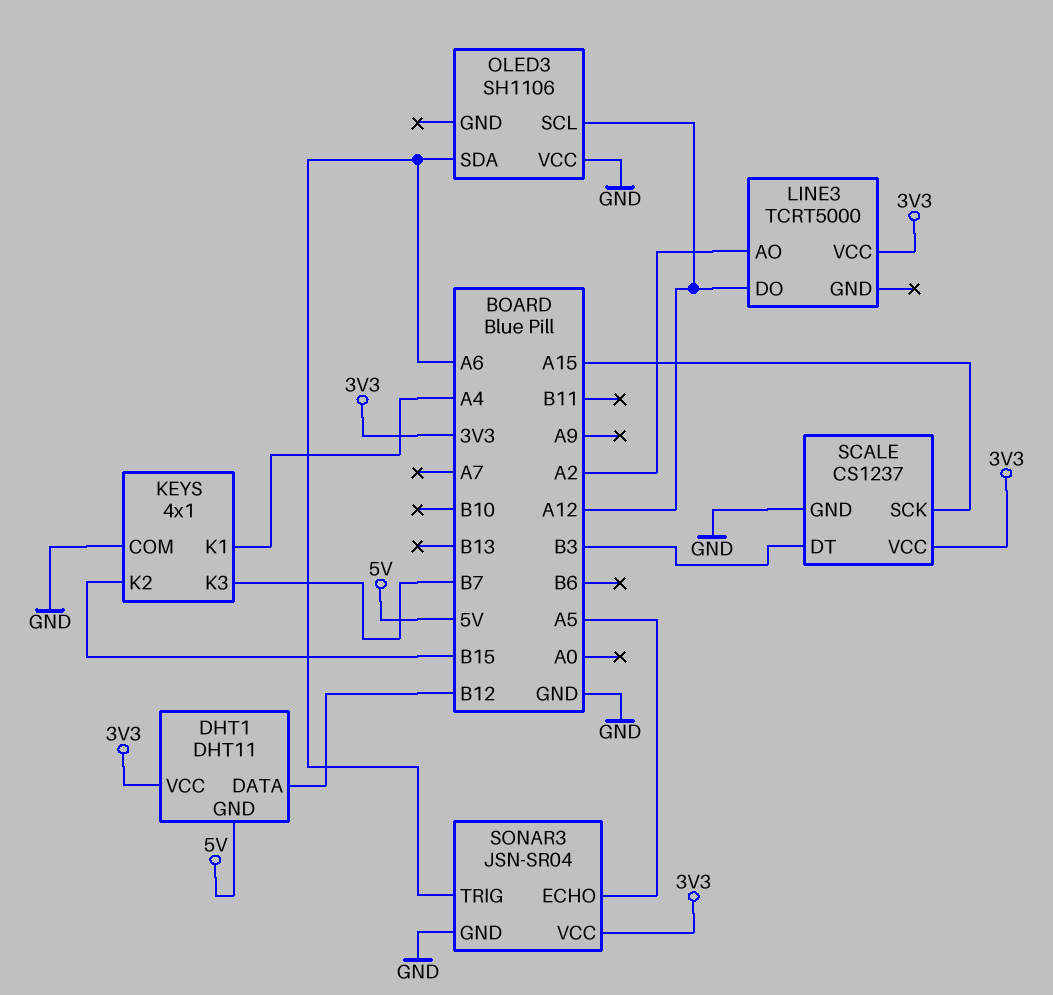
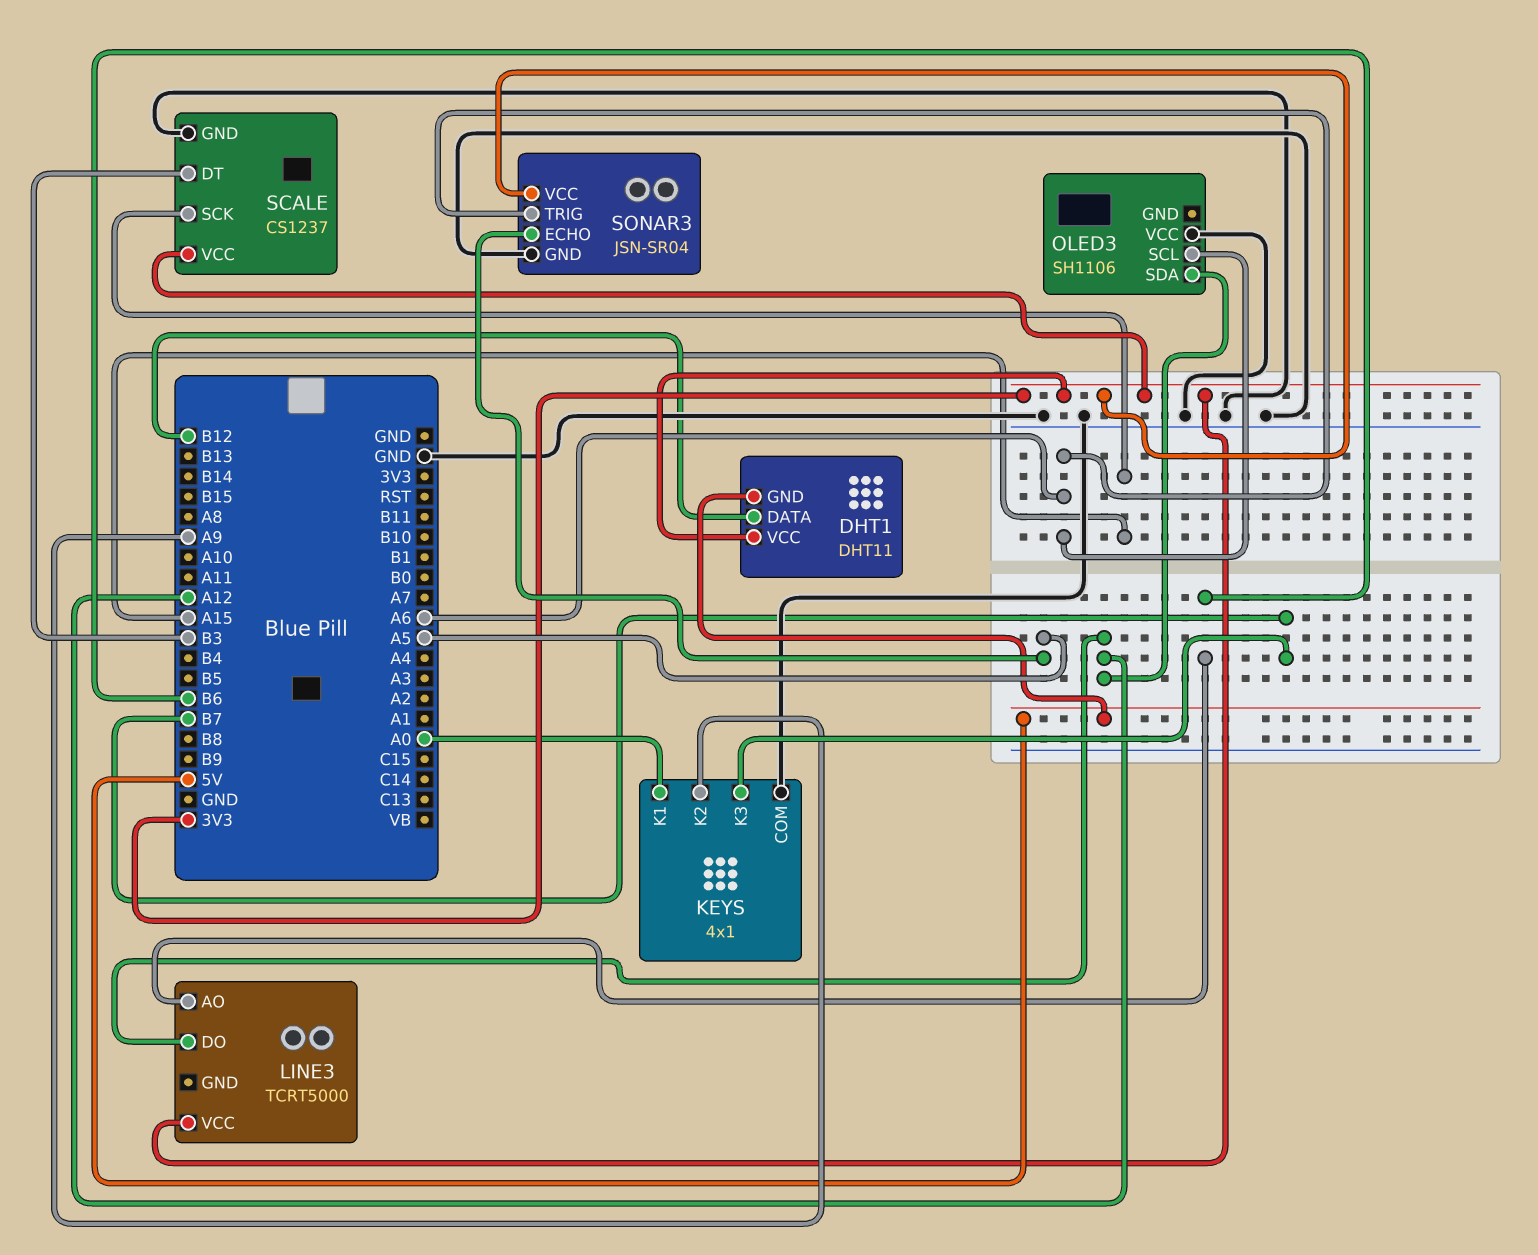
KEYS pin K1: A4 -> A0
KEYS pin K2: B15 -> A9
LINE3 pin AO: A2 -> B6
OLED3 pin SCL: A12 -> A6
OLED3 pin SDA: A6 -> A12

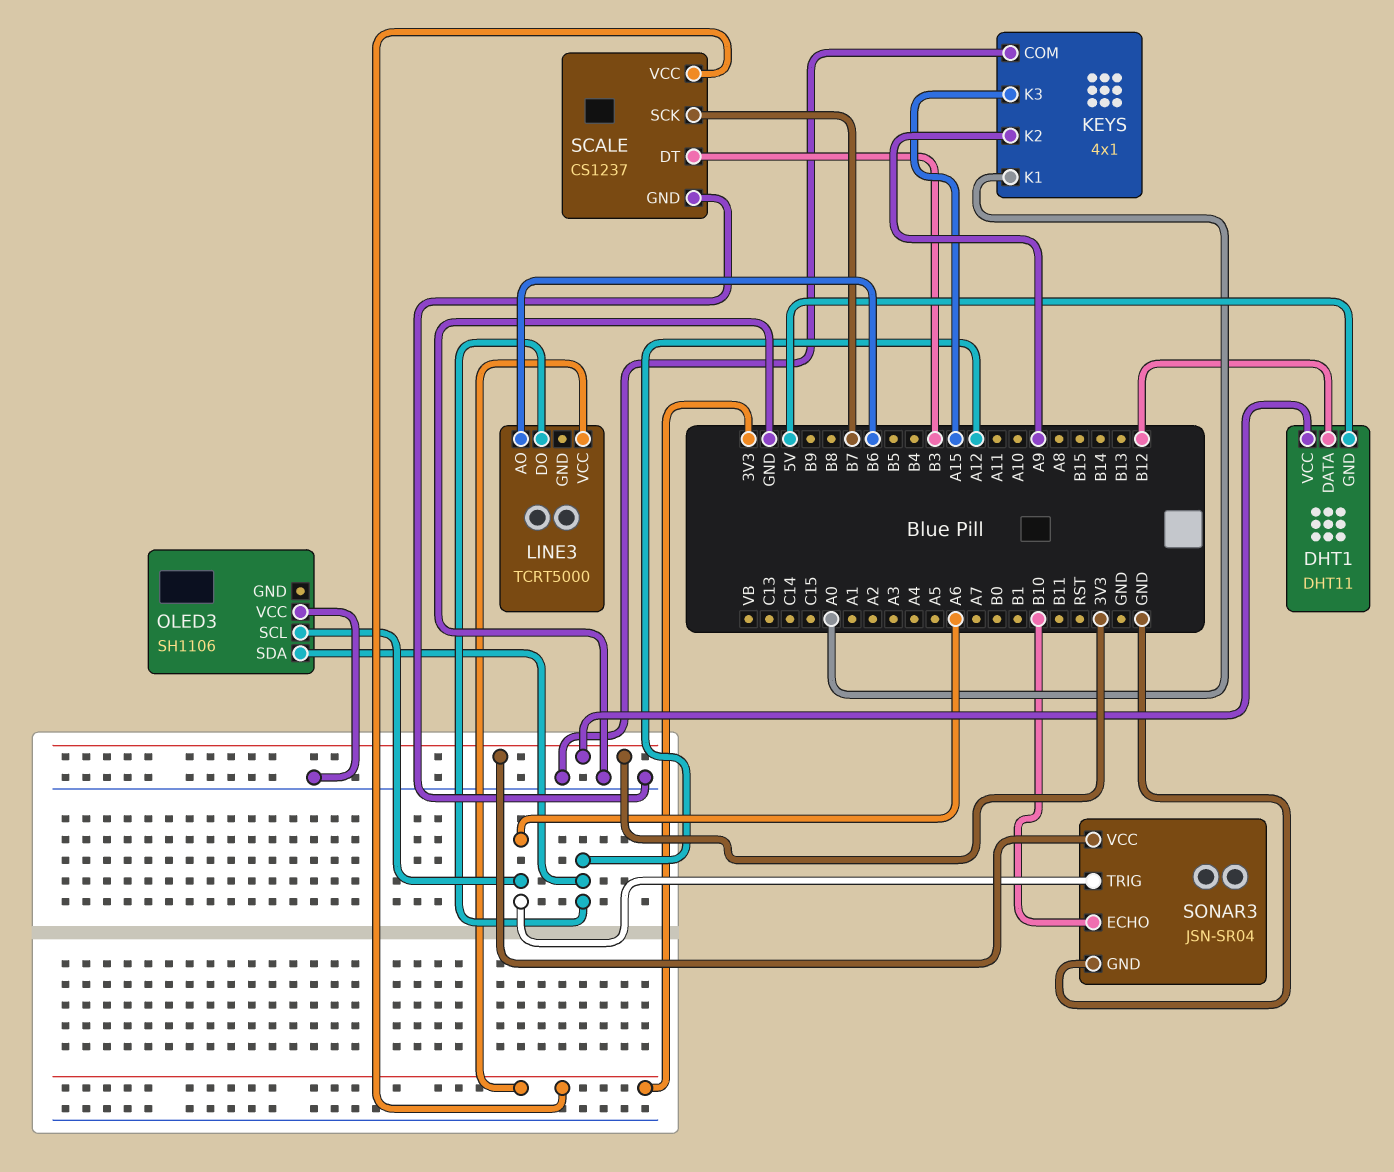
KEYS pin K3: B7 -> A15
SCALE pin SCK: A15 -> B7
SONAR3 pin ECHO: A5 -> B10

